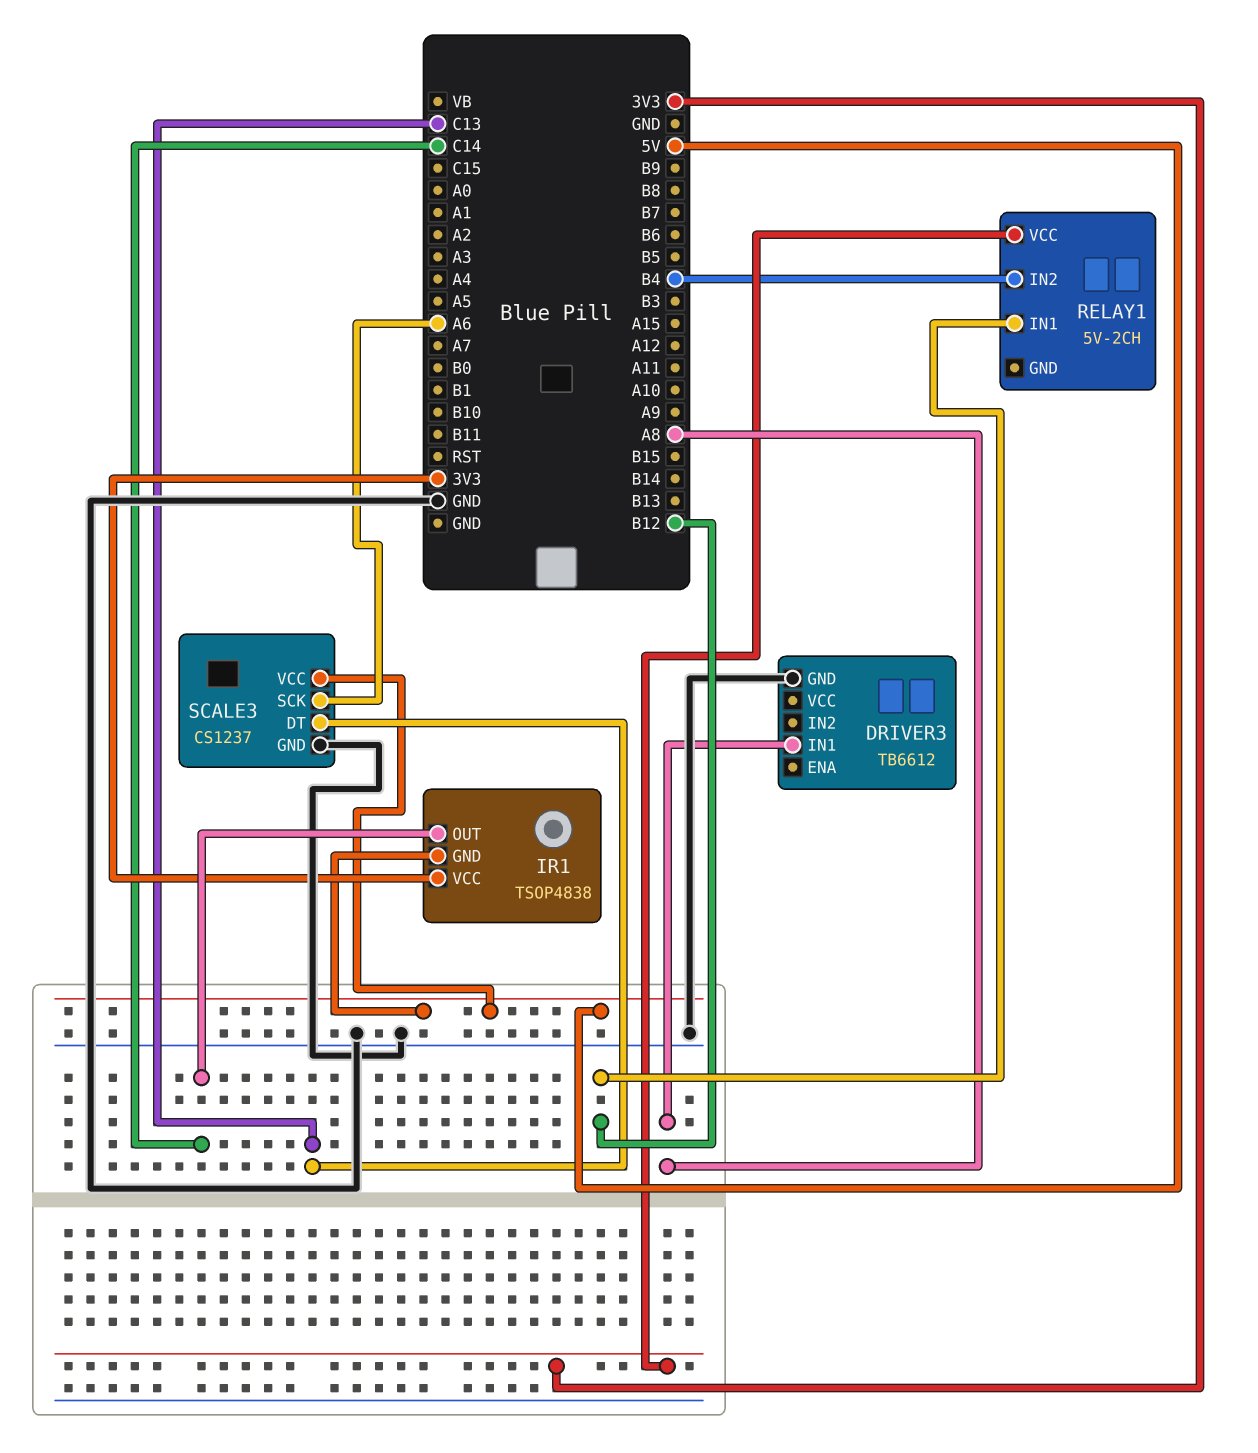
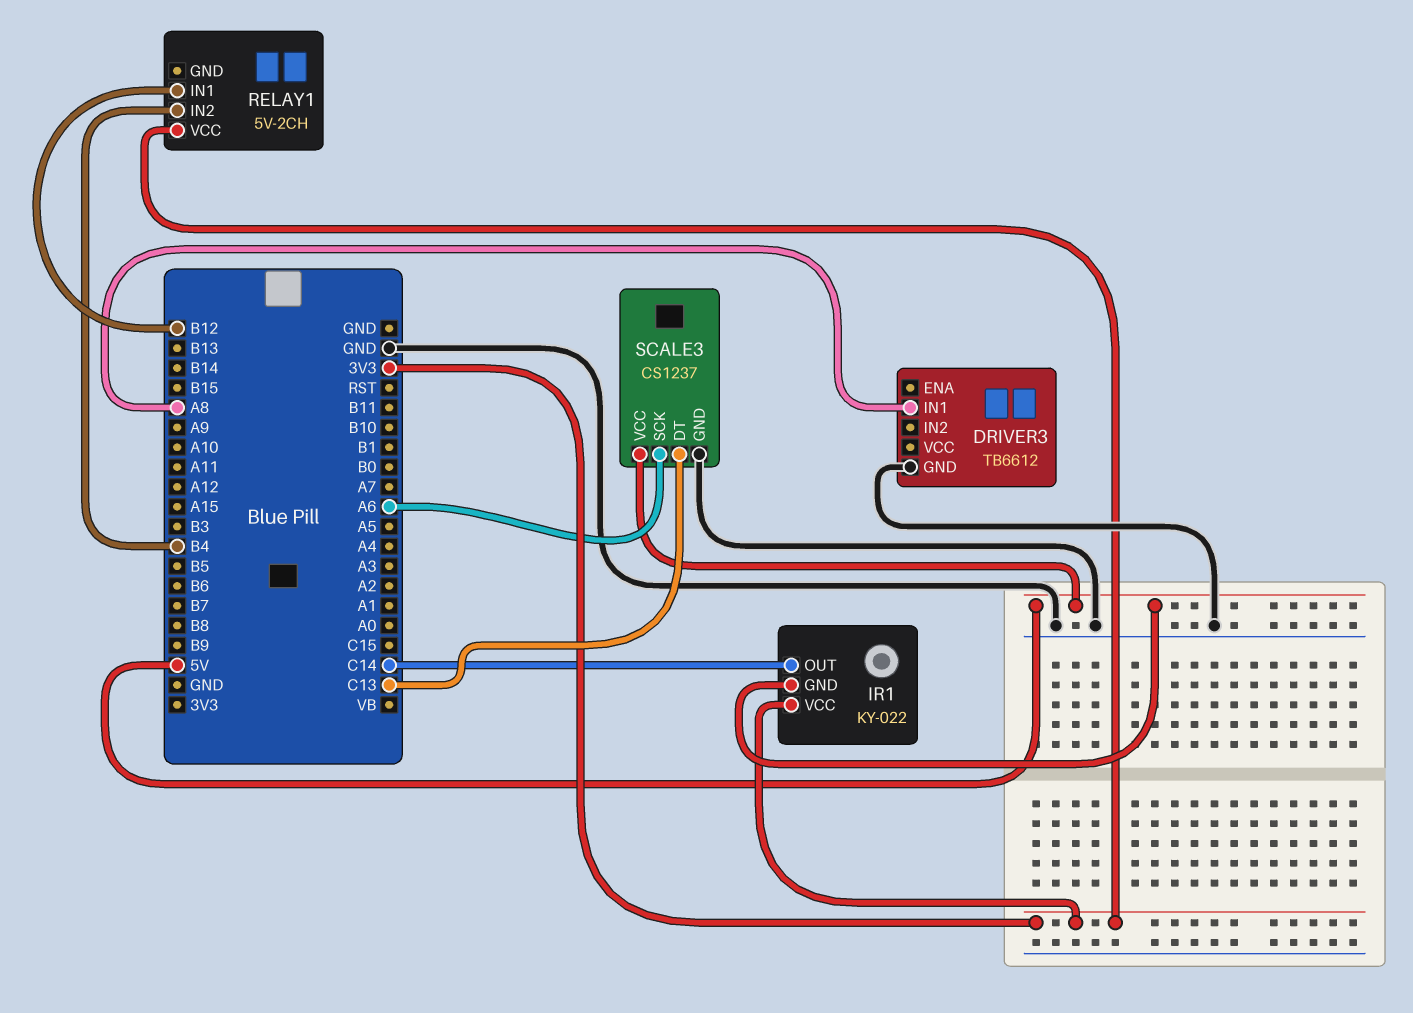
IR1: TSOP4838 -> KY-022

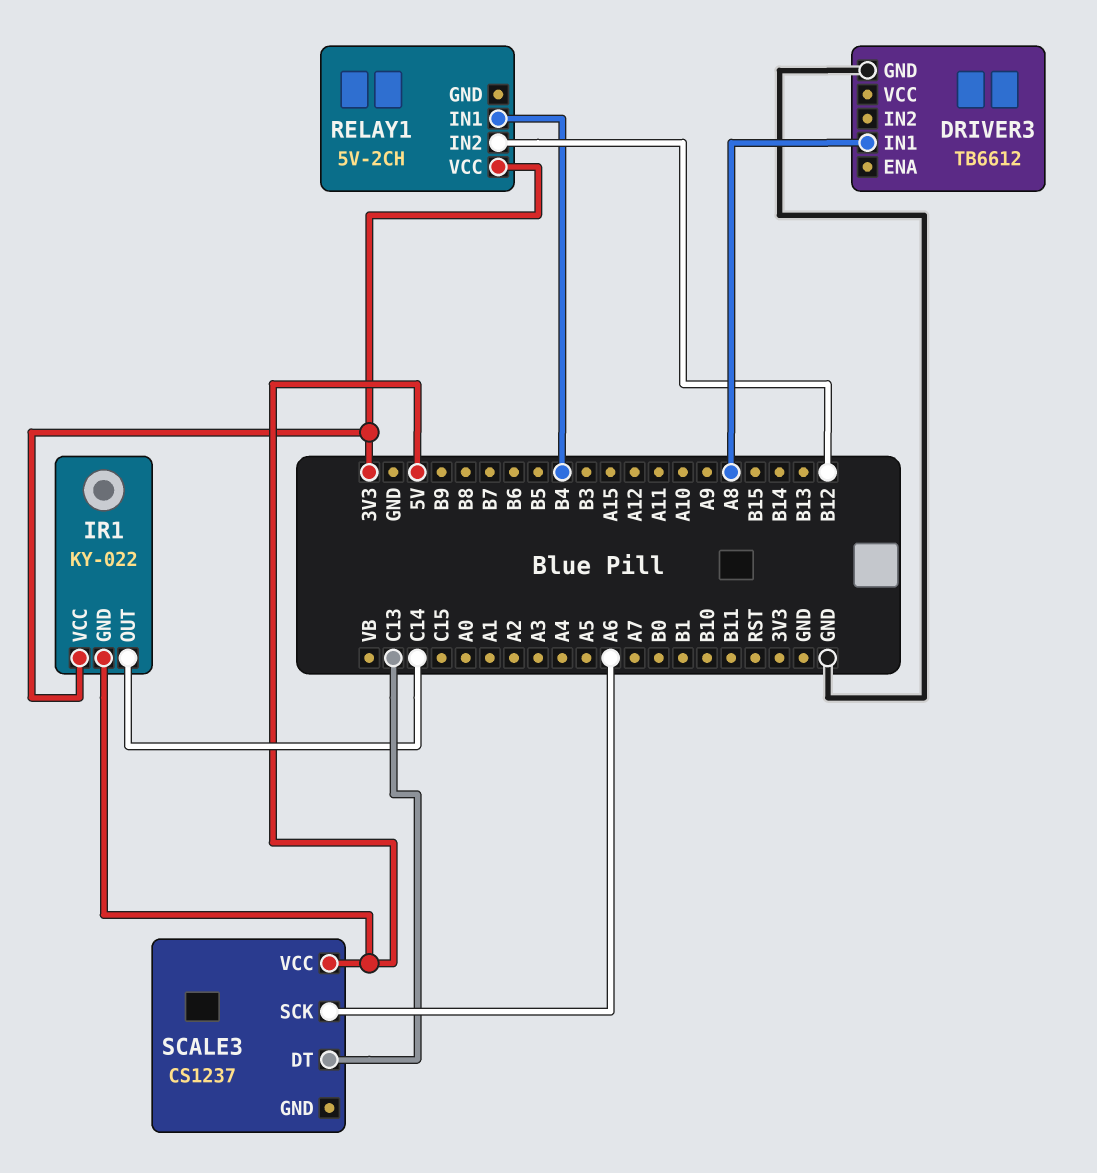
RELAY1 pin IN1: B12 -> B4
RELAY1 pin IN2: B4 -> B12
SCALE3 pin GND: GND -> none

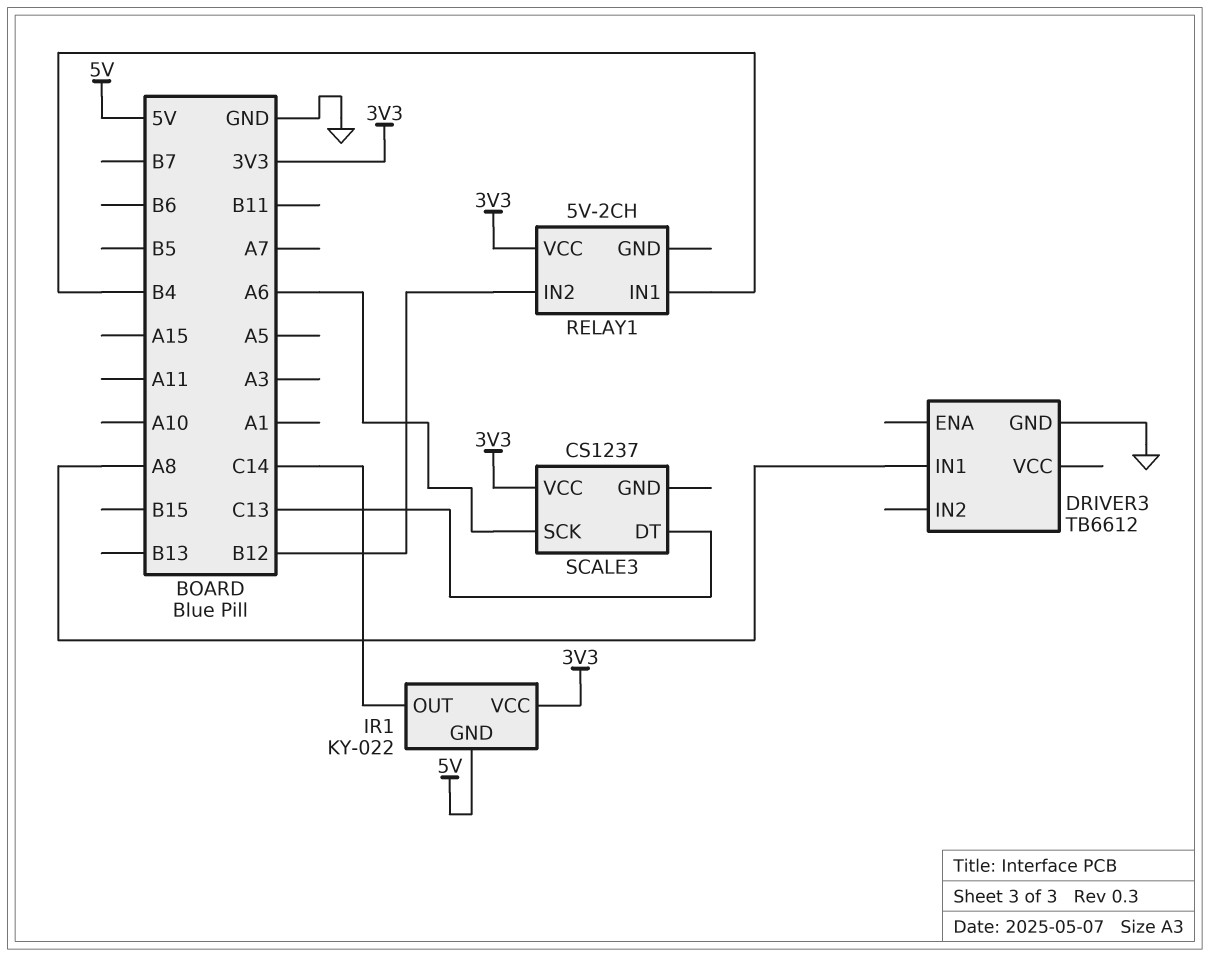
SCALE3 pin VCC: 5V -> 3V3

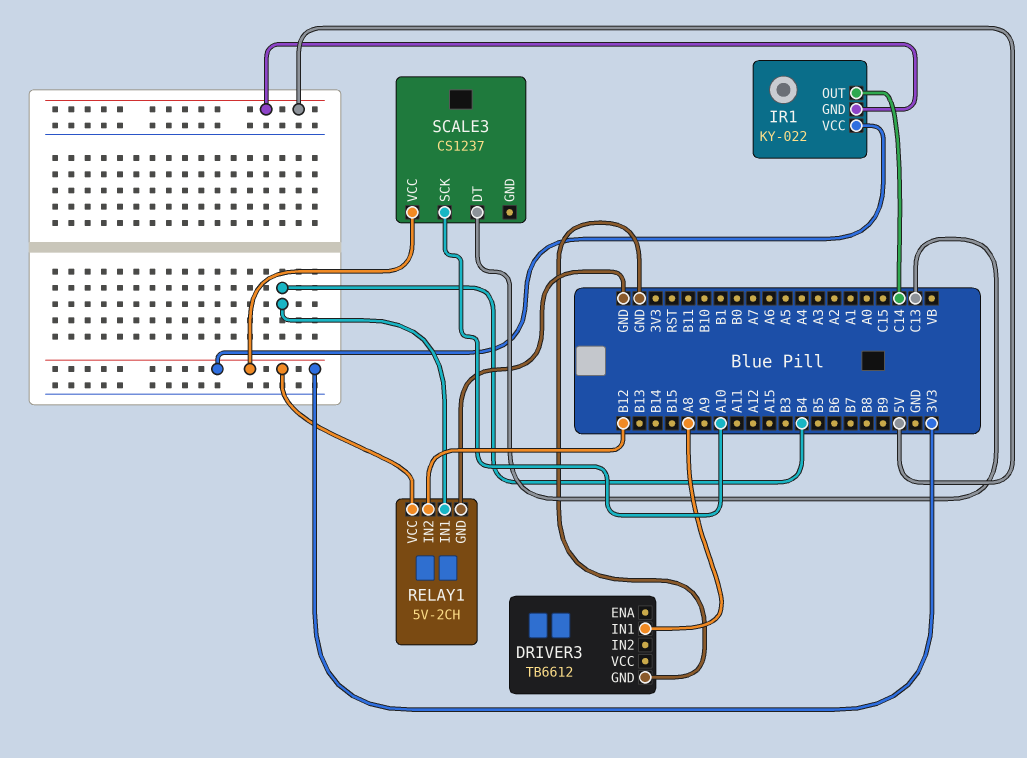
RELAY1 pin GND: none -> GND
SCALE3 pin SCK: A6 -> A10

